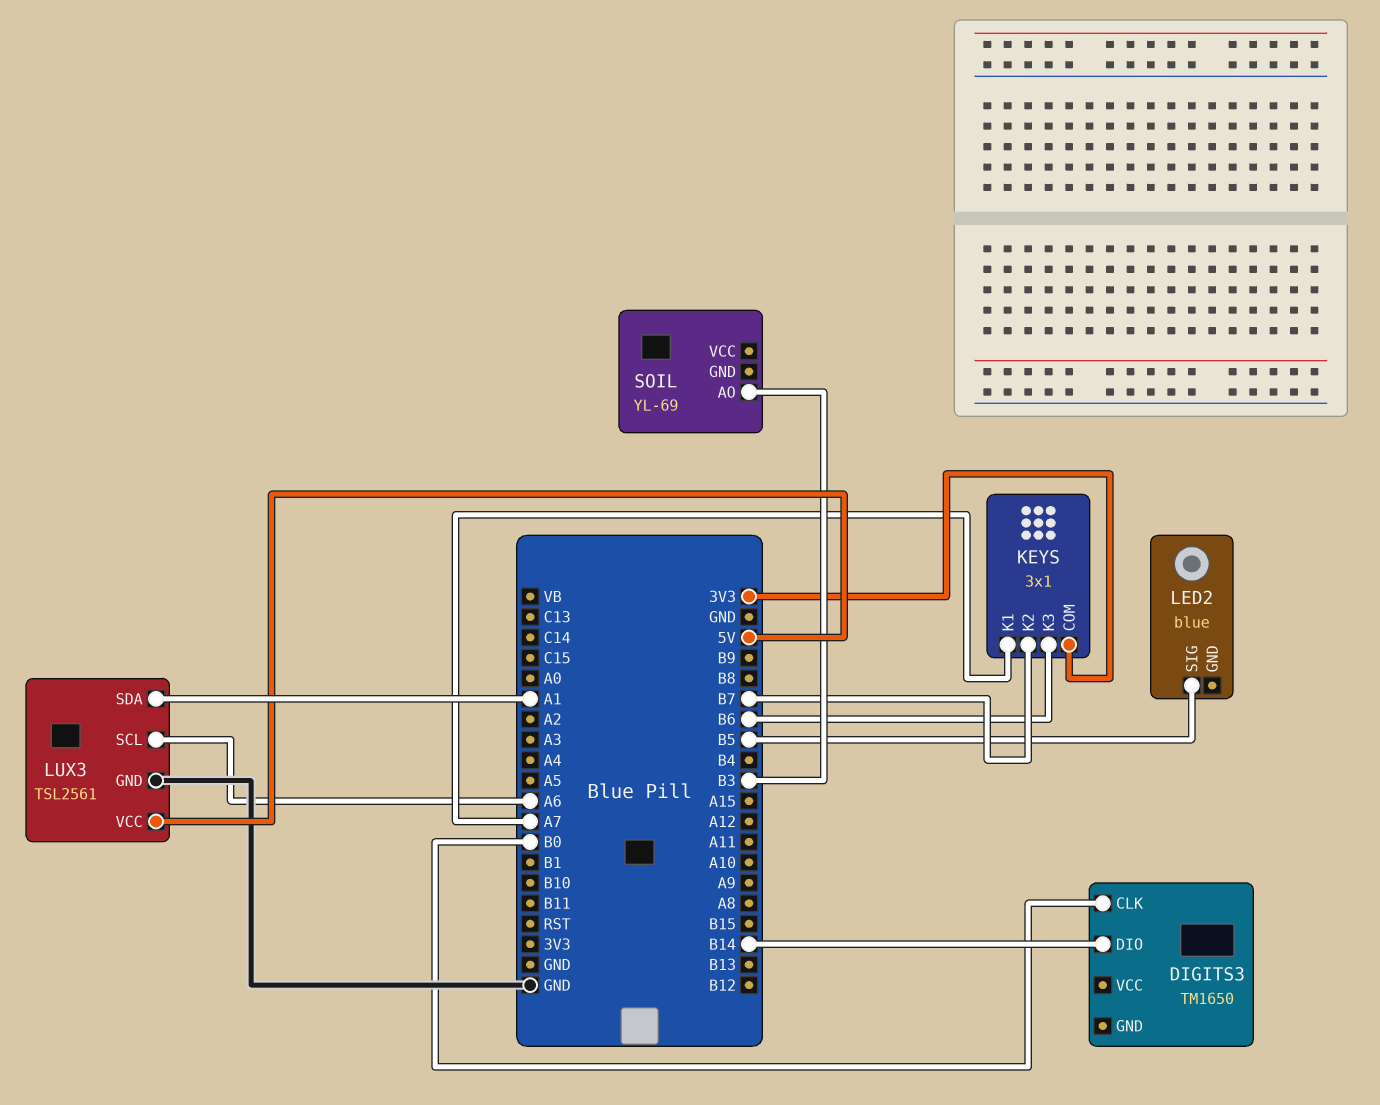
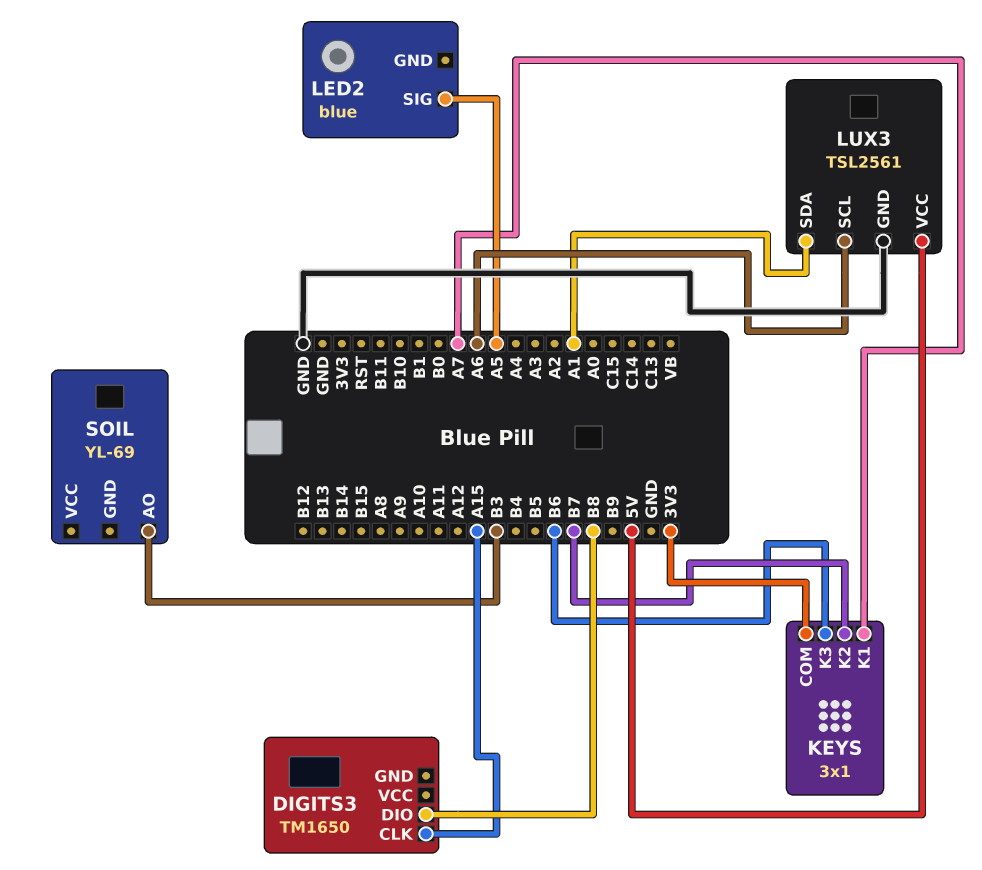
DIGITS3 pin CLK: B0 -> A15
DIGITS3 pin DIO: B14 -> B8
LED2 pin SIG: B5 -> A5

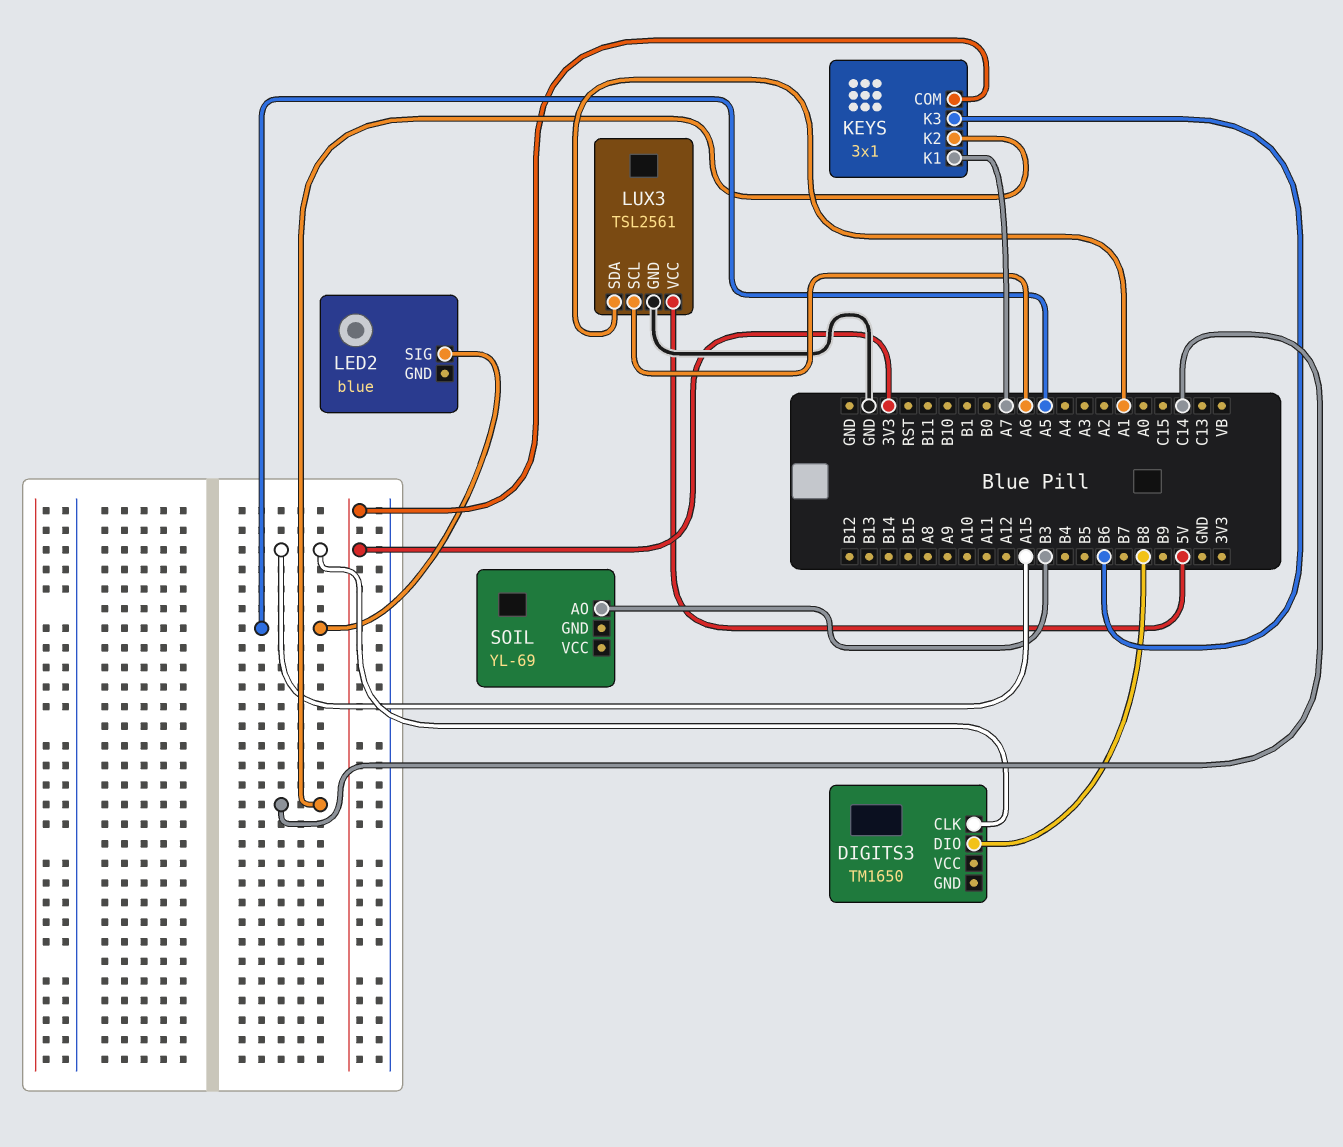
KEYS pin K2: B7 -> C14

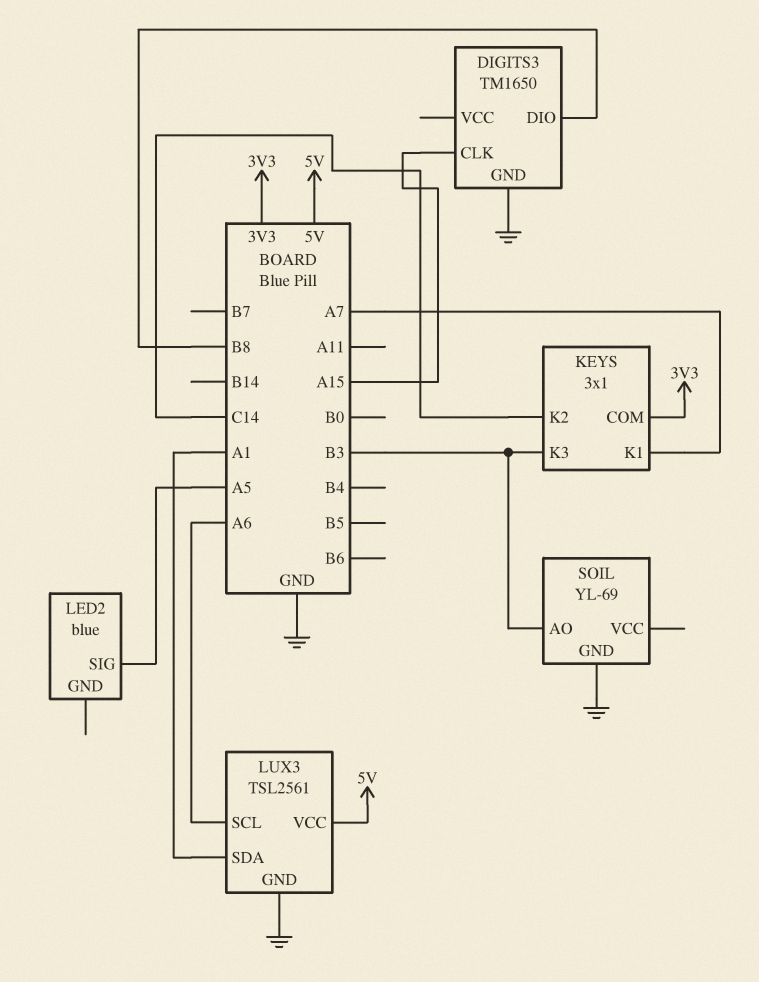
DIGITS3 pin GND: none -> GND
KEYS pin K3: B6 -> B3
SOIL pin GND: none -> GND

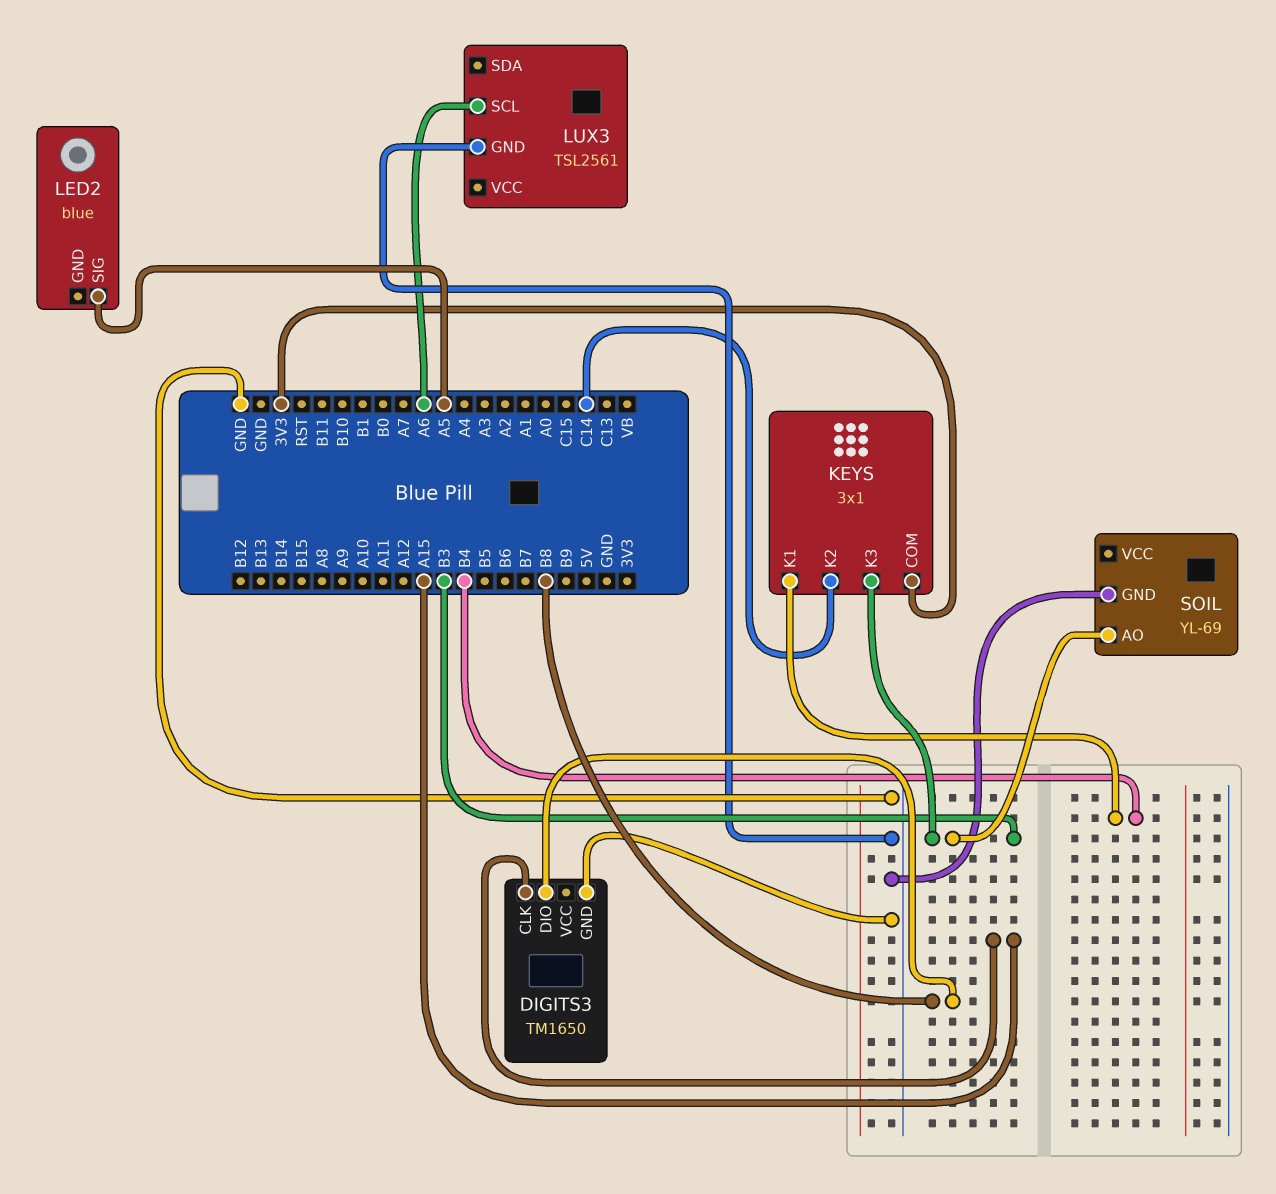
KEYS pin K1: A7 -> B4
LUX3 pin SDA: A1 -> none
LUX3 pin VCC: 5V -> none

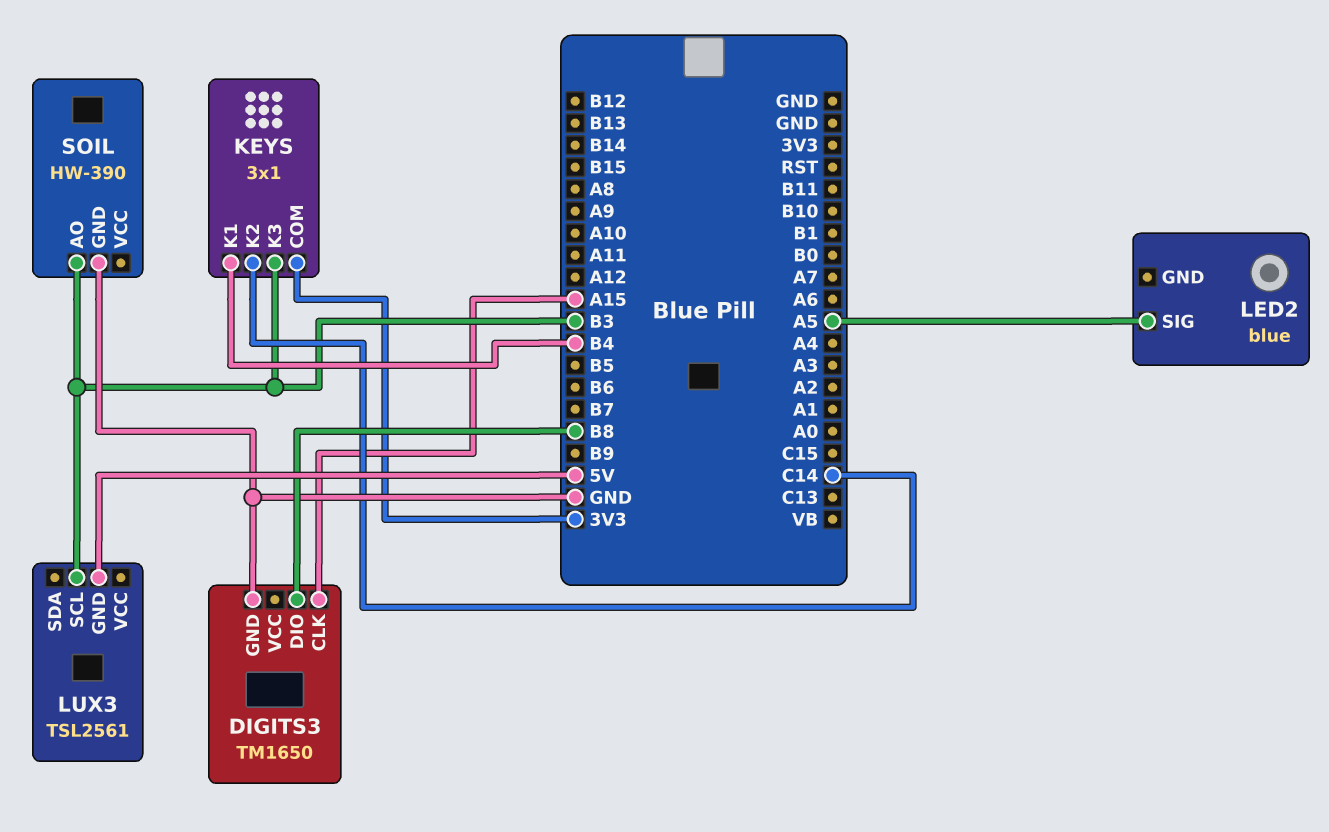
LUX3 pin GND: GND -> 5V
LUX3 pin SCL: A6 -> B3
SOIL: YL-69 -> HW-390

